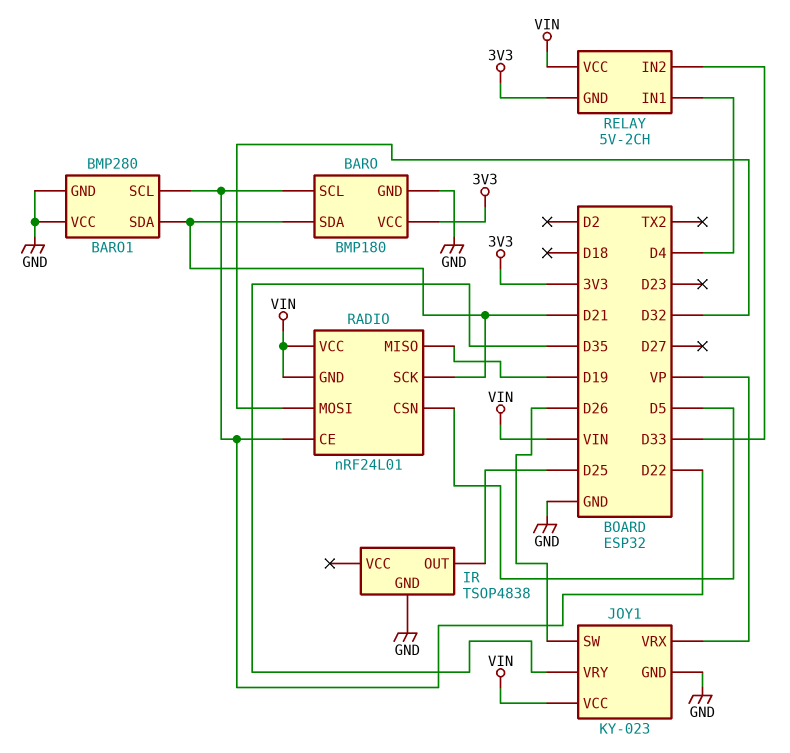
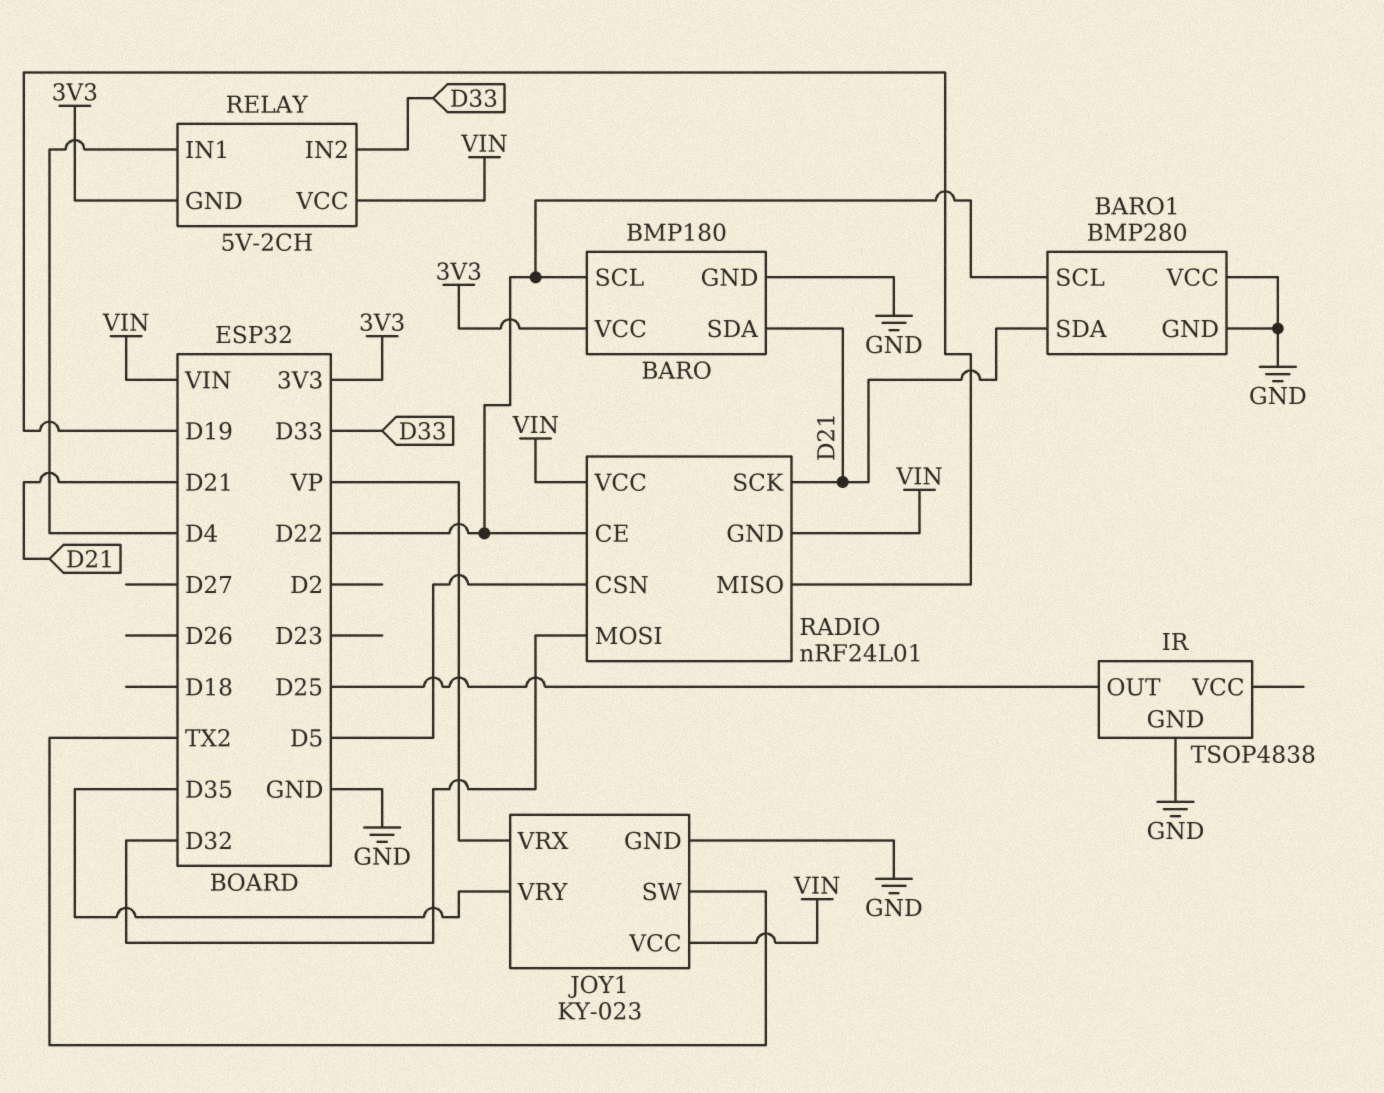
JOY1 pin SW: D26 -> TX2

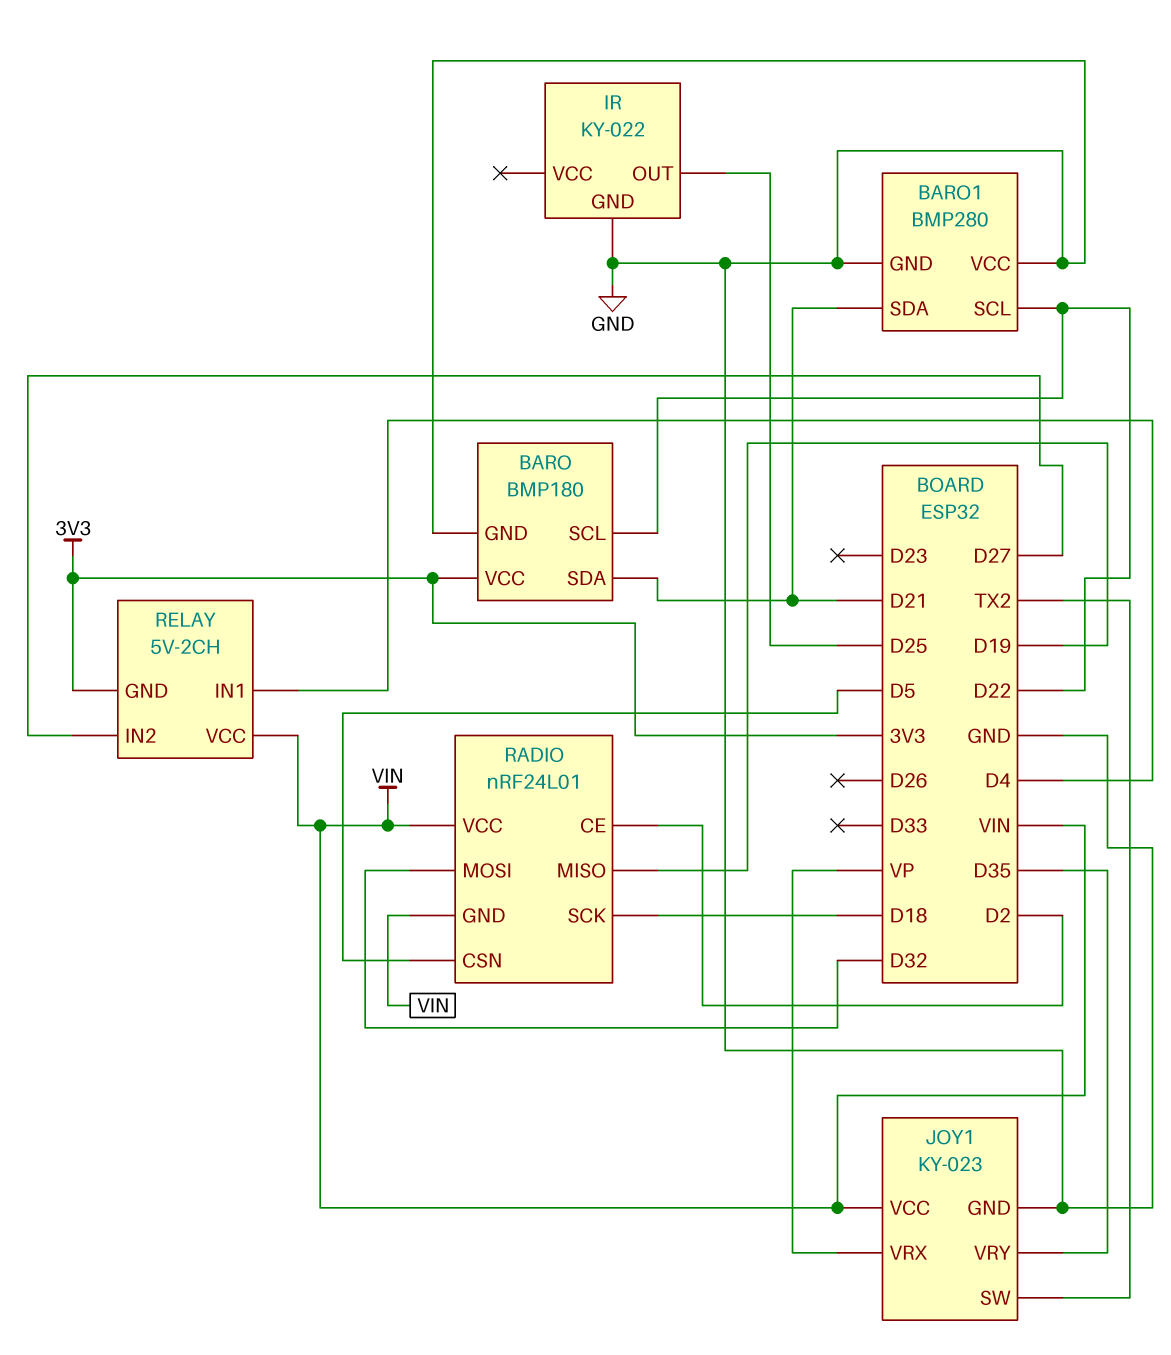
IR: TSOP4838 -> KY-022
RADIO pin CE: D22 -> D2
RADIO pin SCK: D21 -> D18
RELAY pin IN2: D33 -> D27

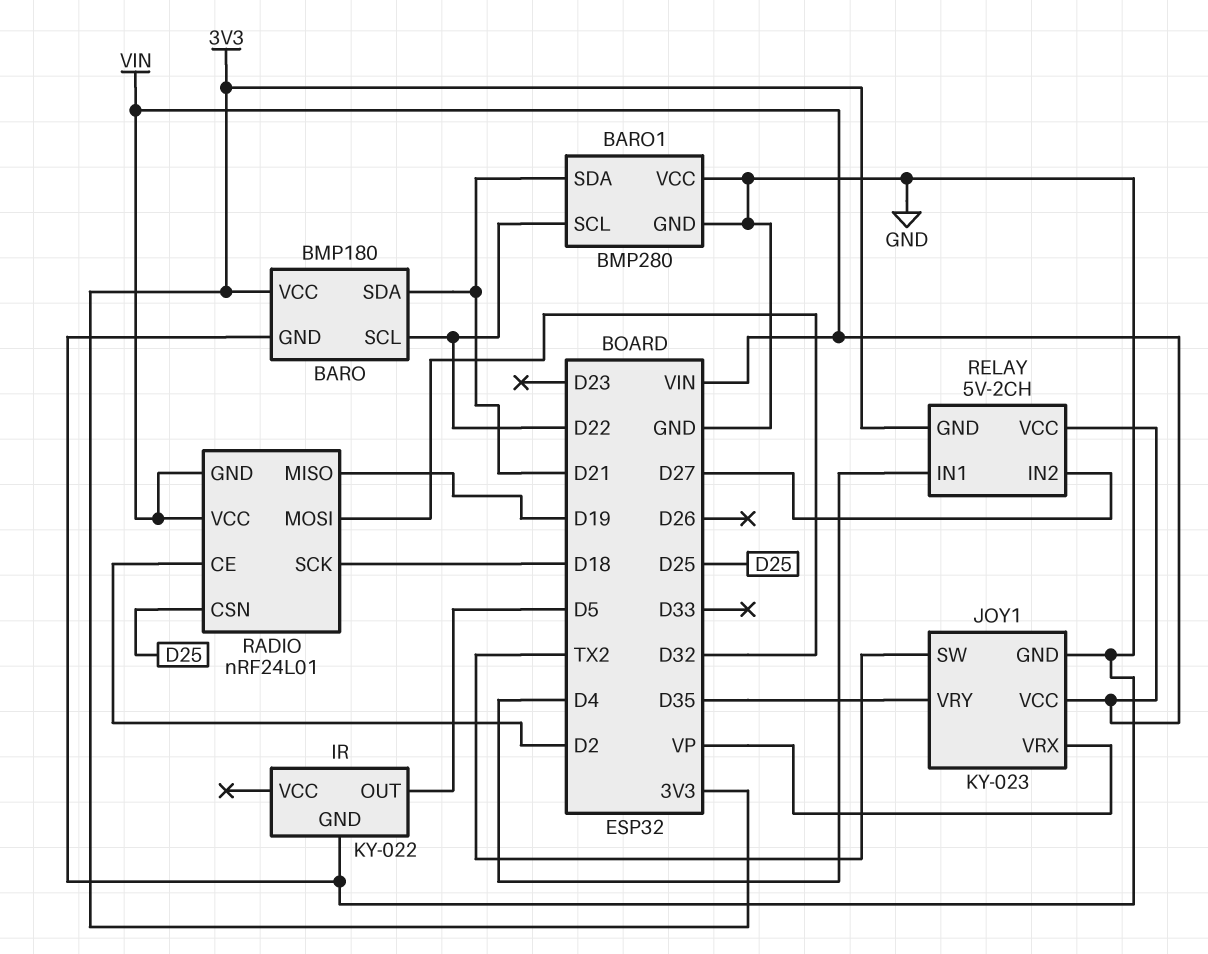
IR pin OUT: D25 -> D5
RADIO pin CSN: D5 -> D25

